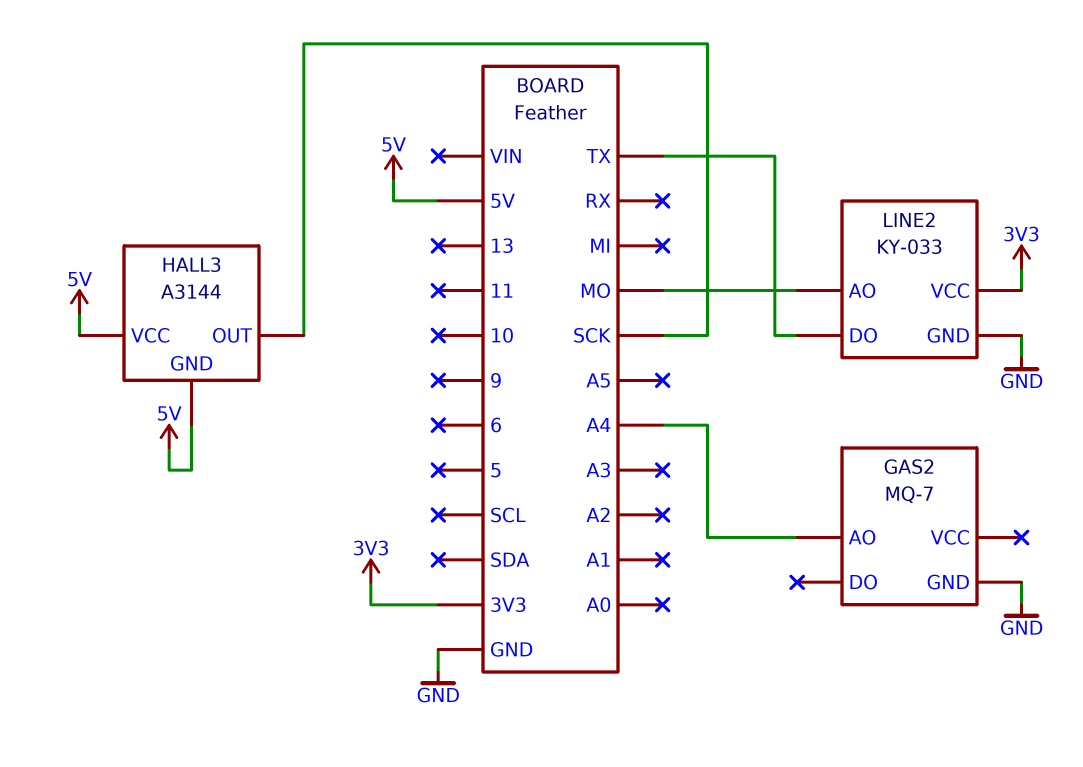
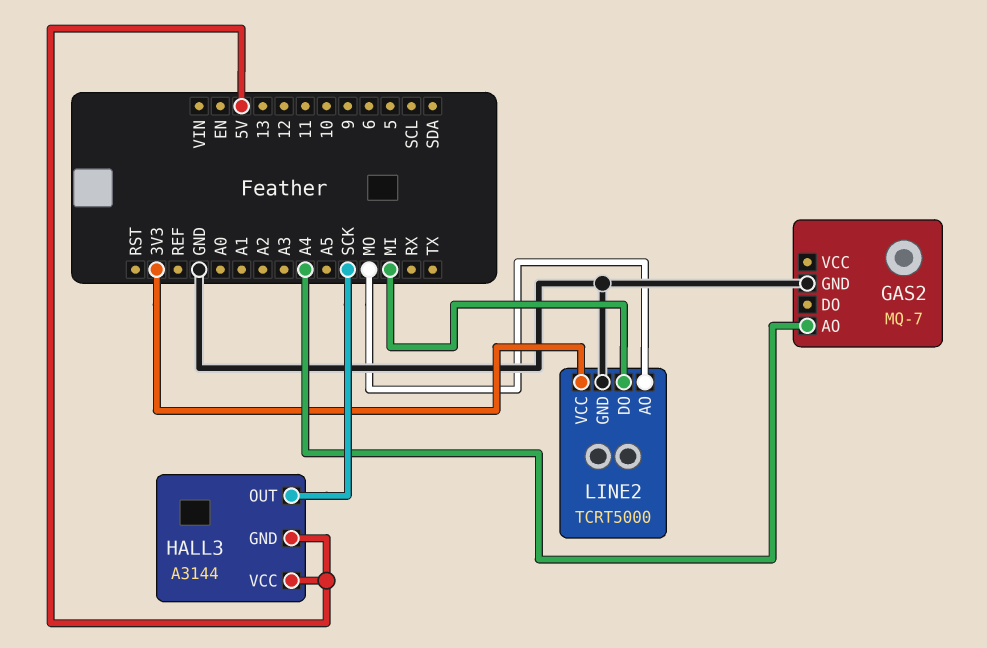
LINE2: KY-033 -> TCRT5000
LINE2 pin DO: TX -> MI

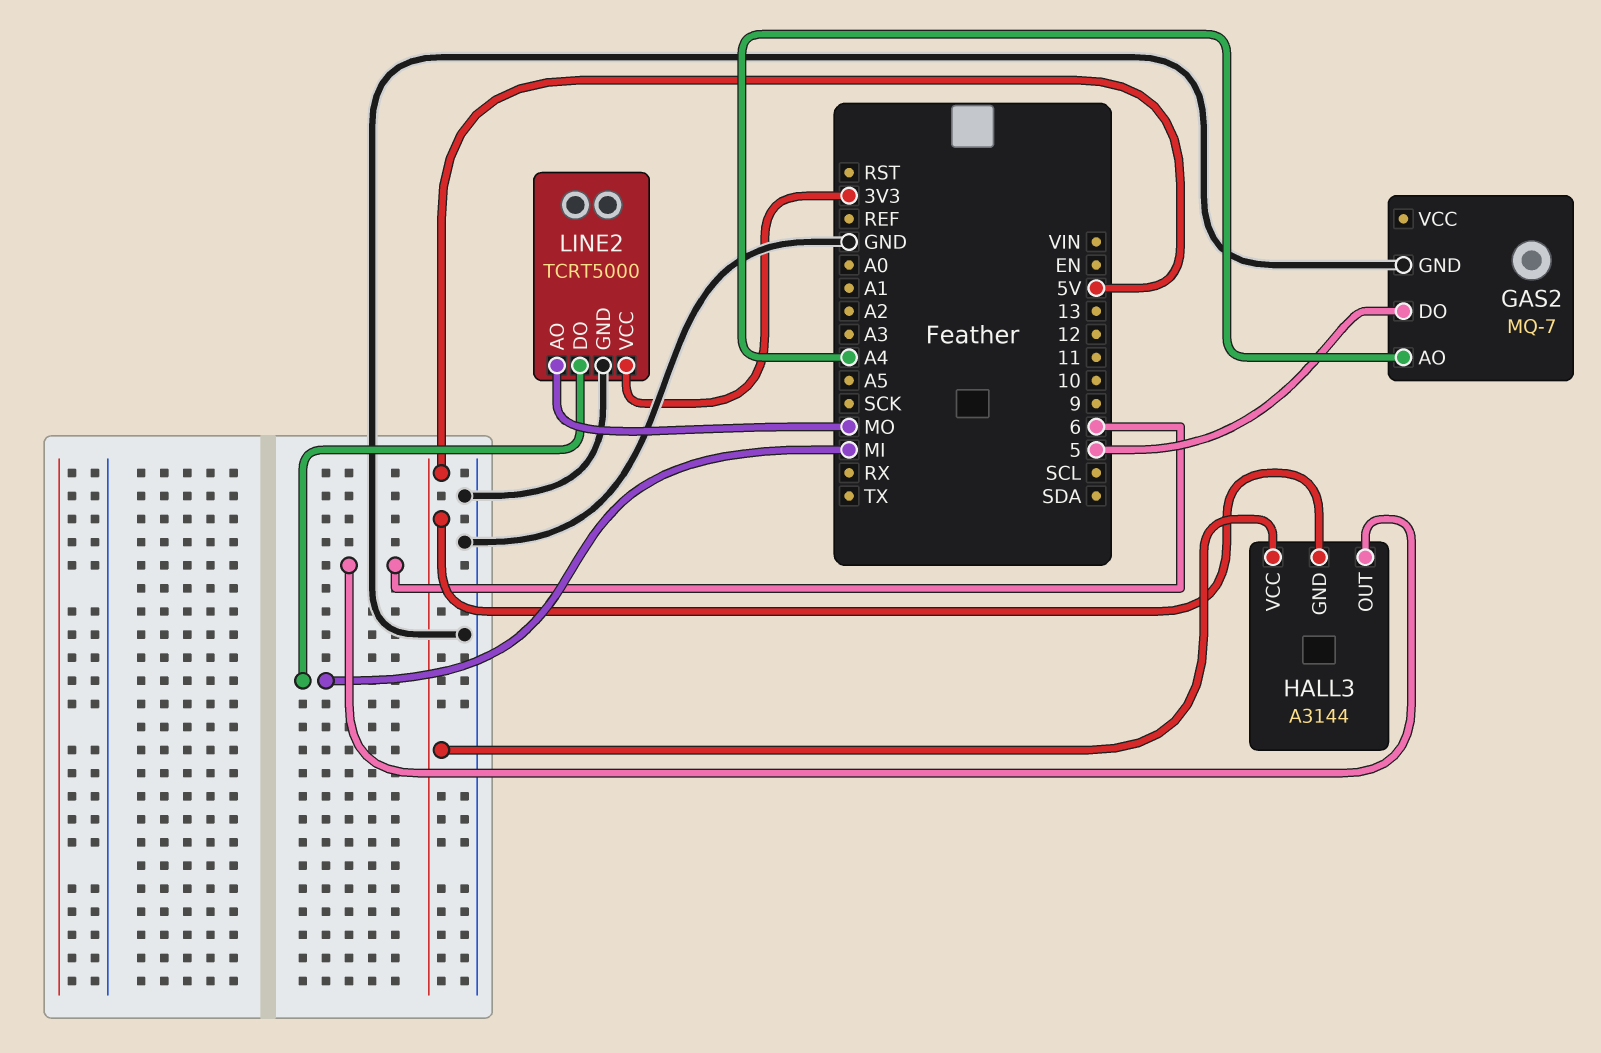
GAS2 pin DO: none -> 5
HALL3 pin OUT: SCK -> 6

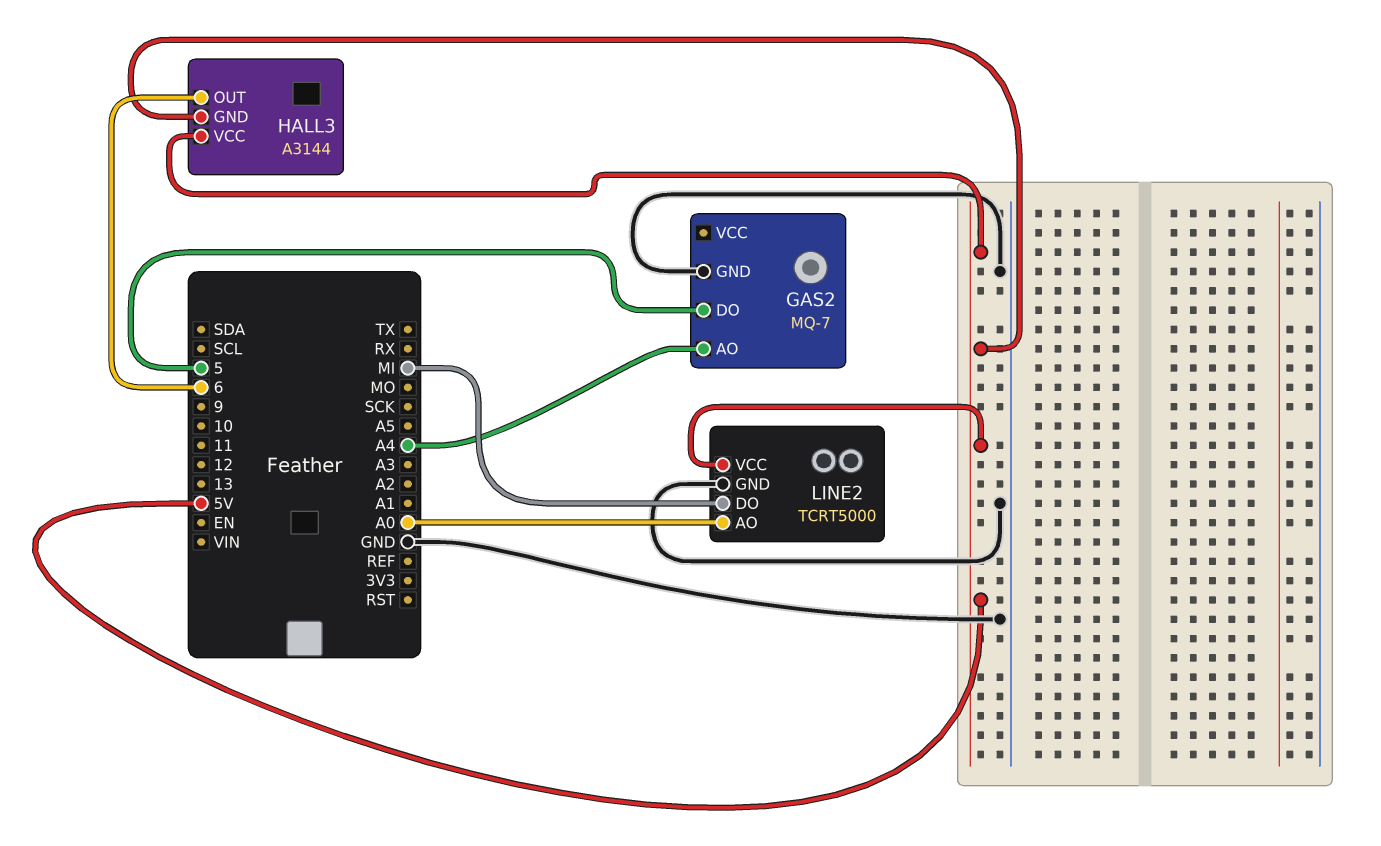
LINE2 pin AO: MO -> A0
LINE2 pin VCC: 3V3 -> 5V

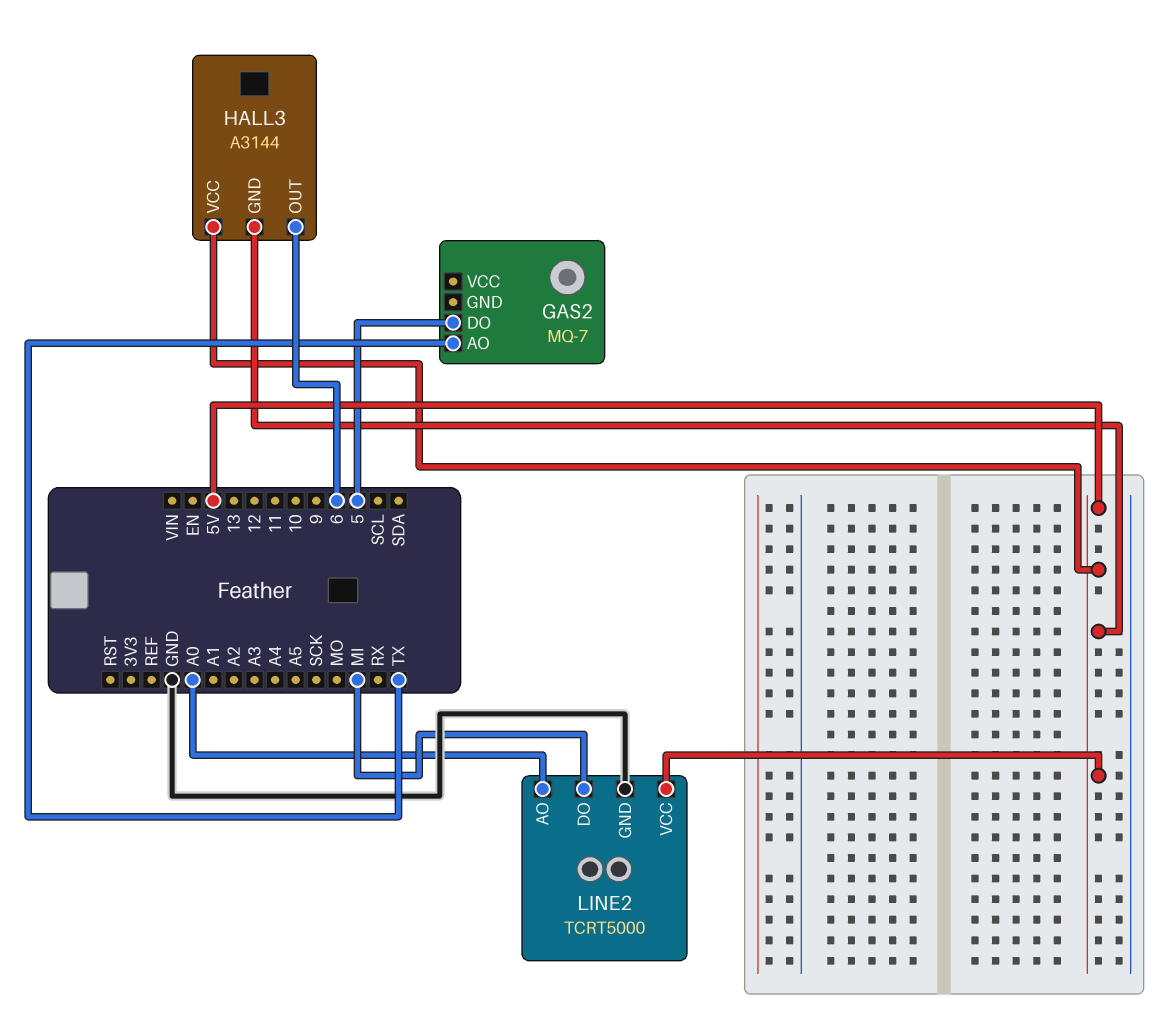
GAS2 pin AO: A4 -> TX
GAS2 pin GND: GND -> none

